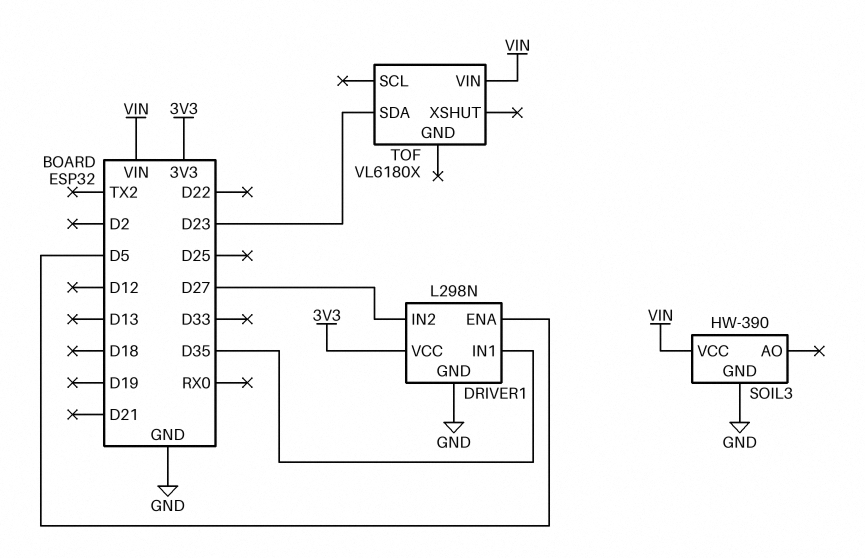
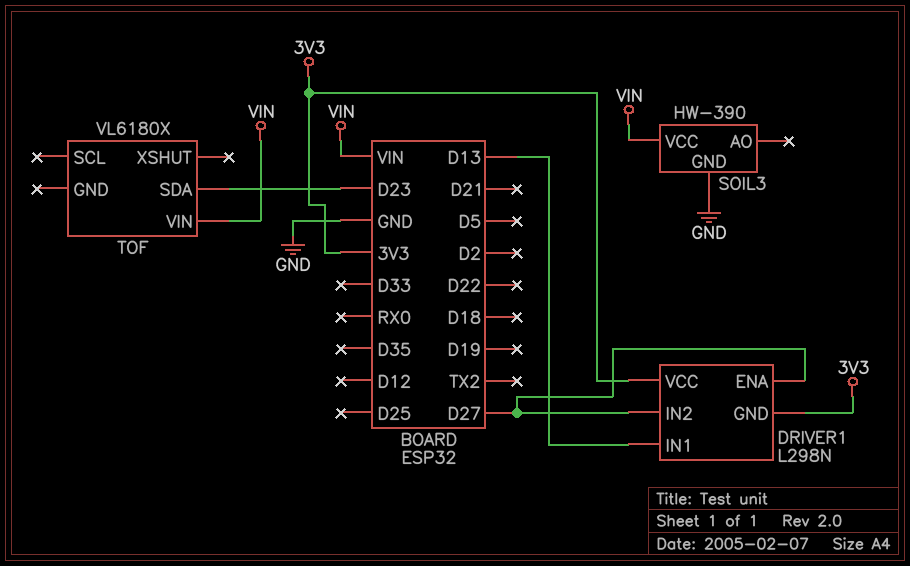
DRIVER1 pin ENA: D5 -> D27
DRIVER1 pin GND: GND -> 3V3
DRIVER1 pin IN1: D35 -> D13

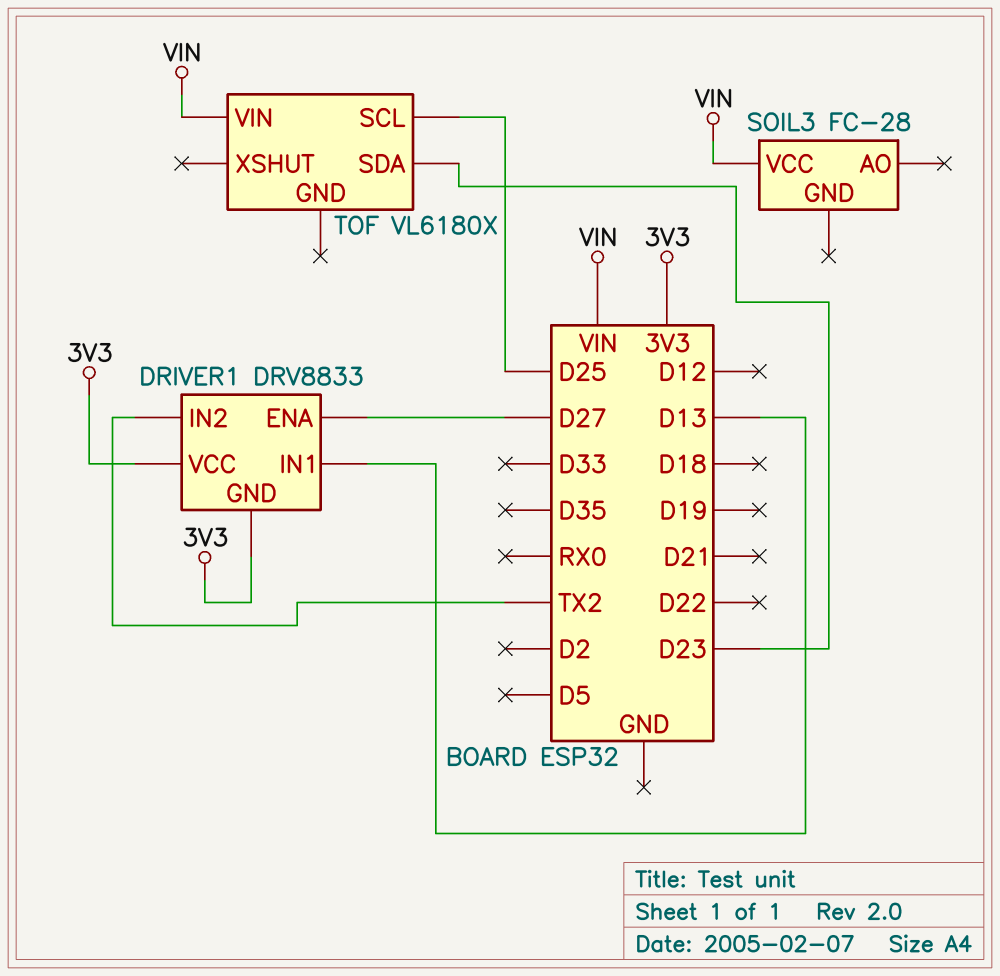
DRIVER1: L298N -> DRV8833
DRIVER1 pin IN2: D27 -> TX2
SOIL3: HW-390 -> FC-28
SOIL3 pin GND: GND -> none
TOF pin SCL: none -> D25

